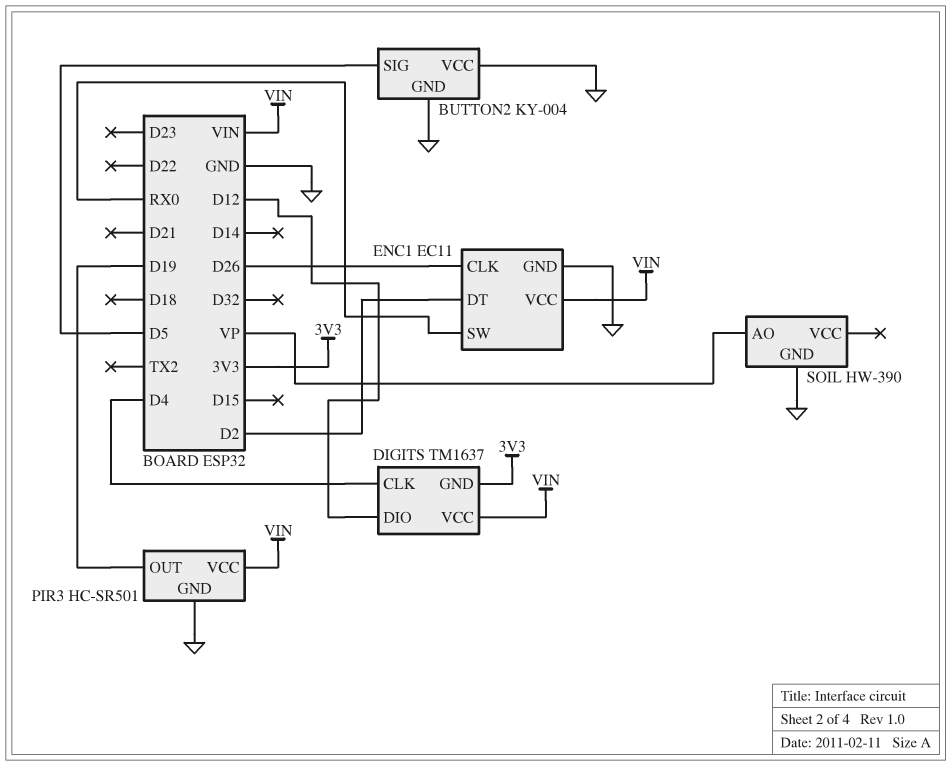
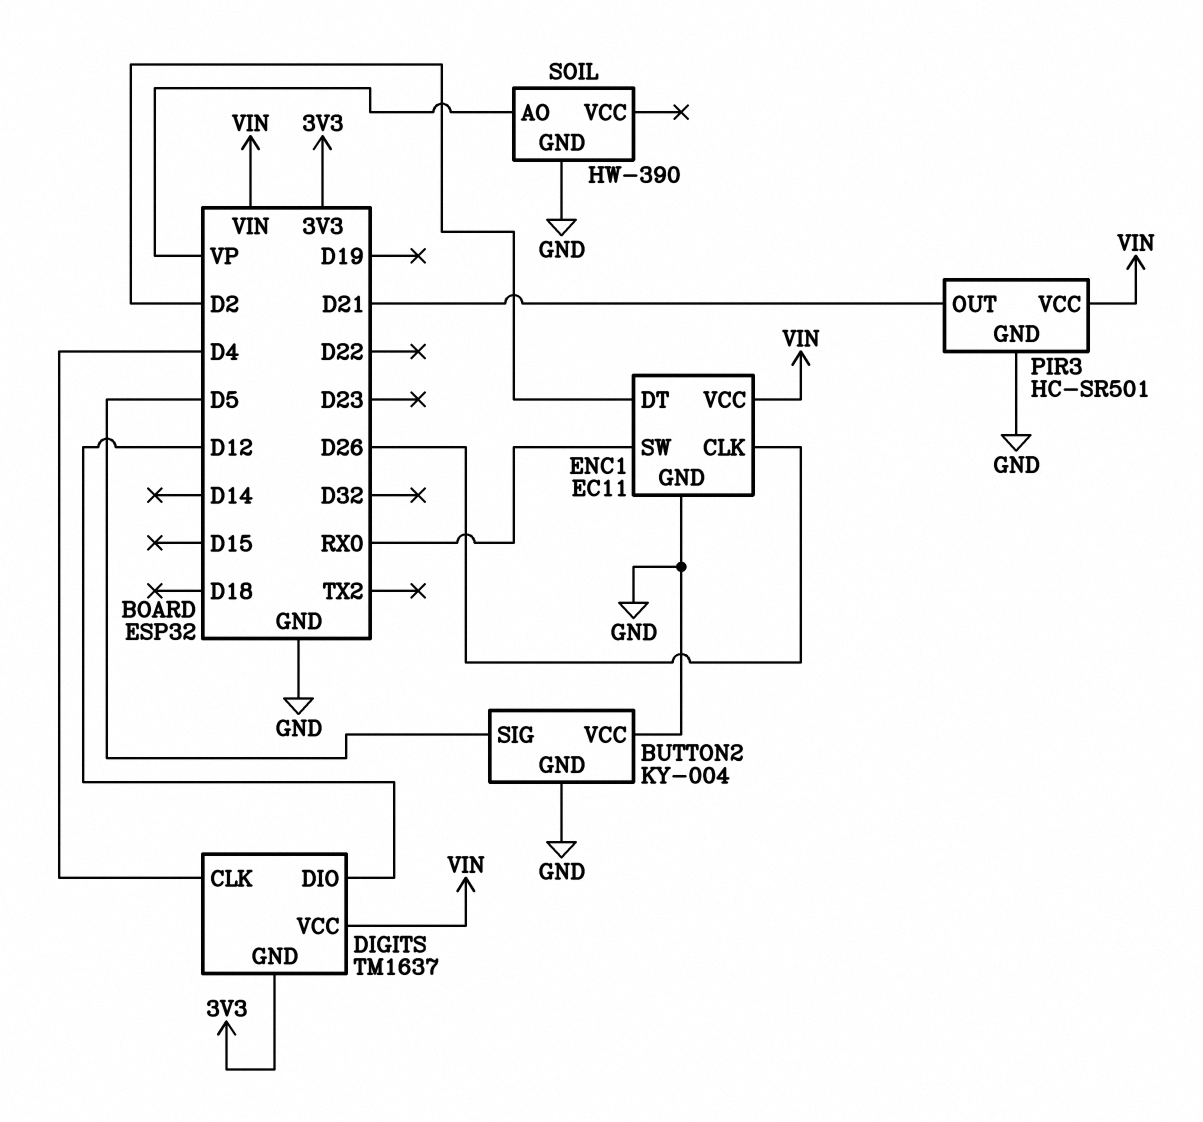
PIR3 pin OUT: D19 -> D21

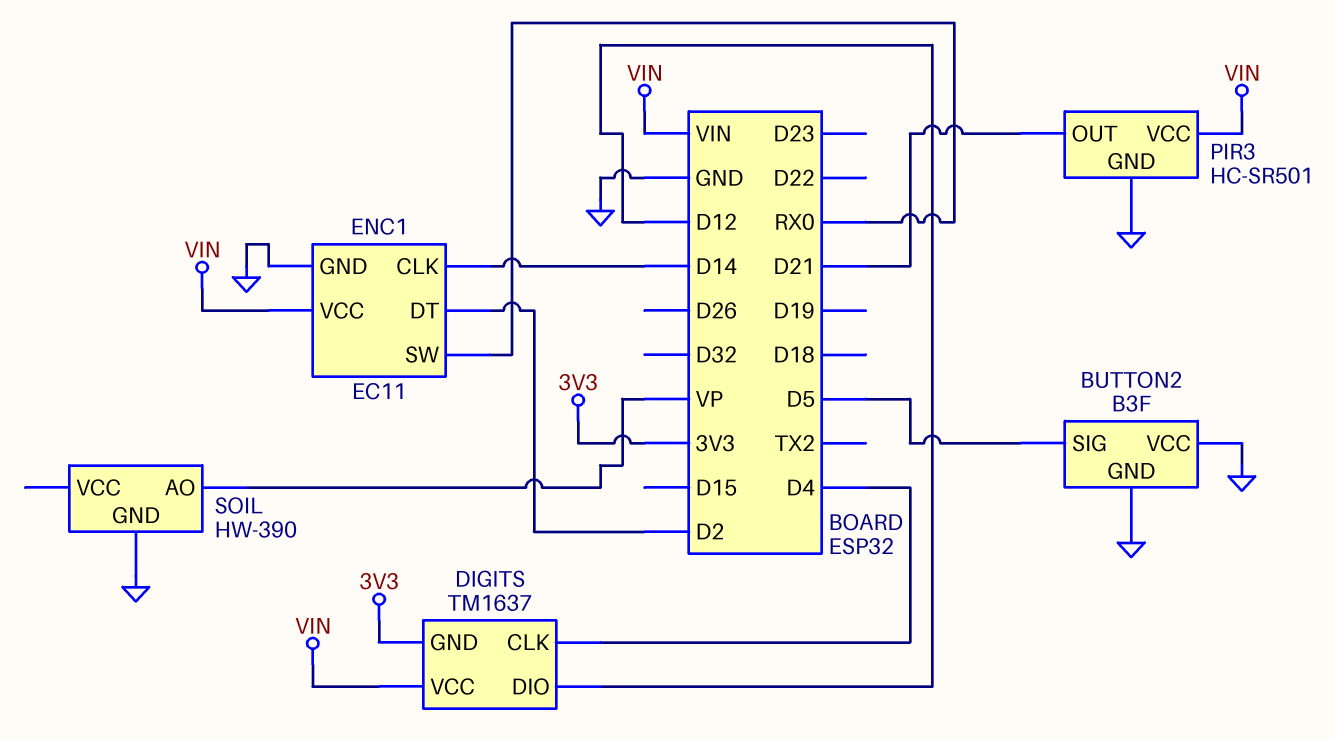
BUTTON2: KY-004 -> B3F
ENC1 pin CLK: D26 -> D14

